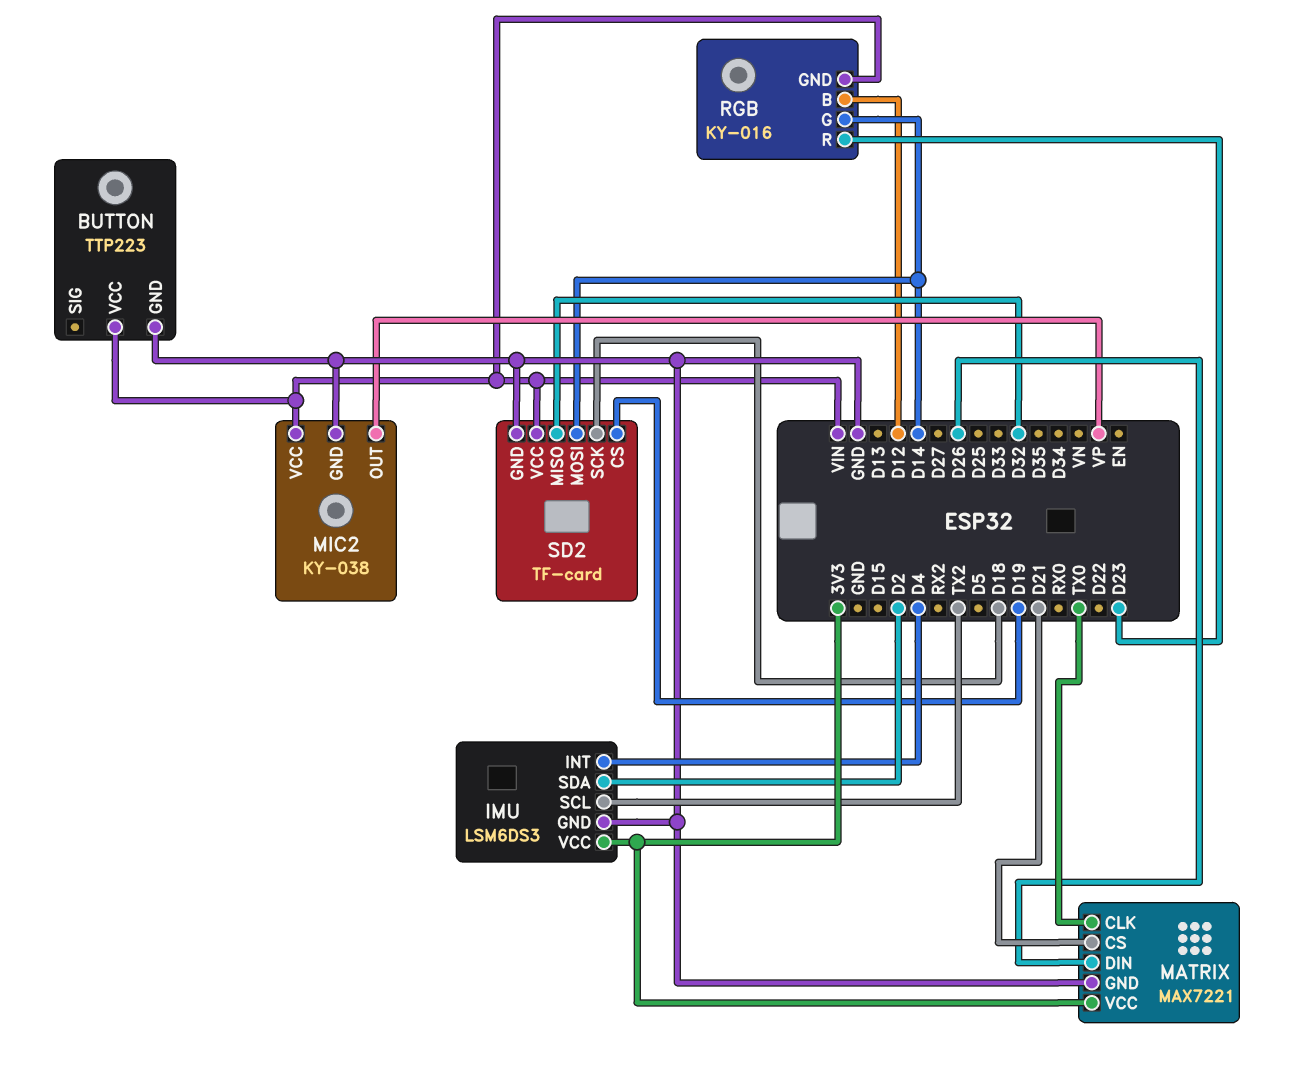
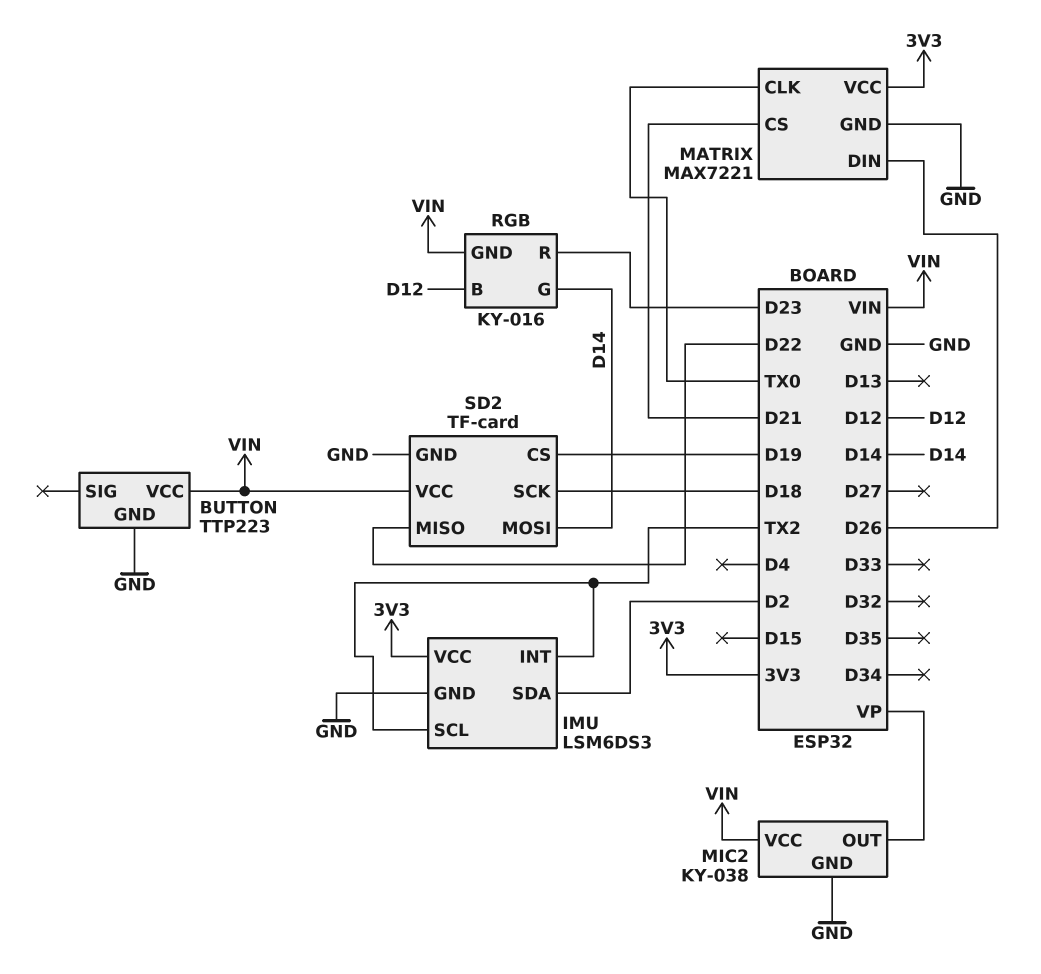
IMU pin INT: D4 -> TX2
SD2 pin MISO: D32 -> D22

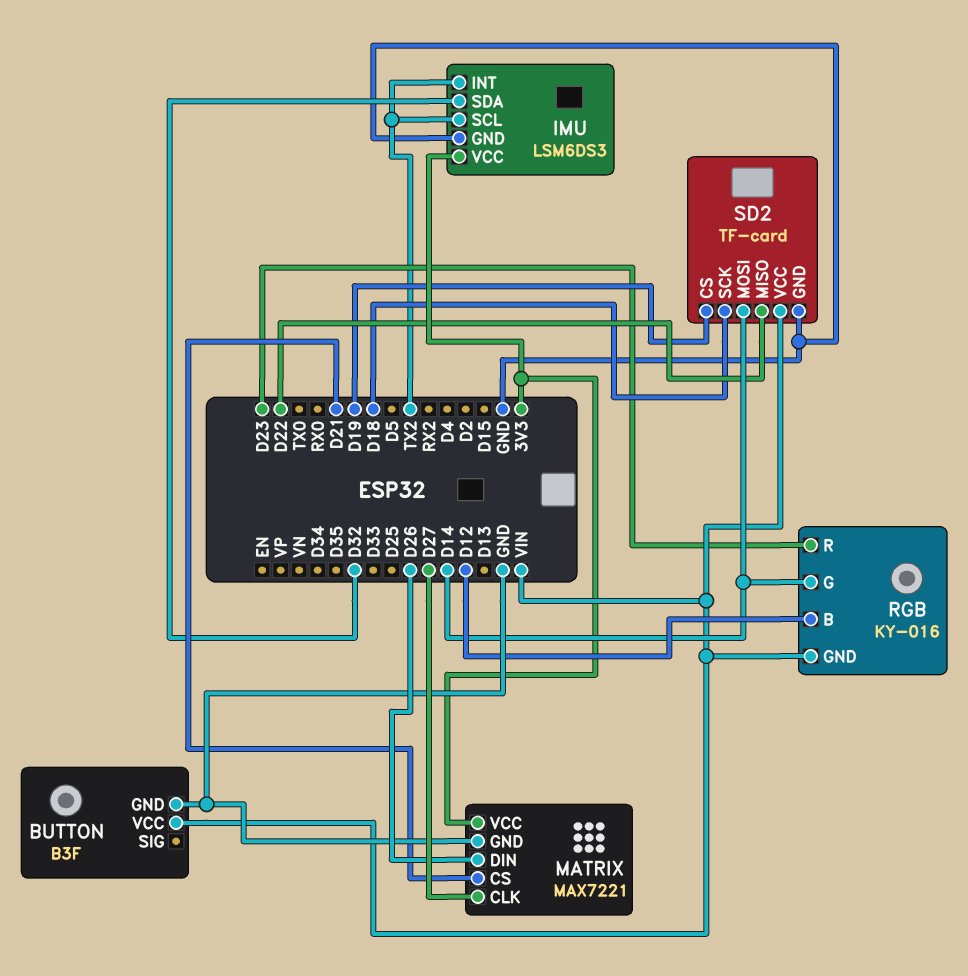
BUTTON: TTP223 -> B3F
IMU pin SDA: D2 -> D32
MATRIX pin CLK: TX0 -> D27
MIC2: KY-038 -> none
MIC2 pin GND: GND -> none
MIC2 pin OUT: VP -> none
MIC2 pin VCC: VIN -> none

